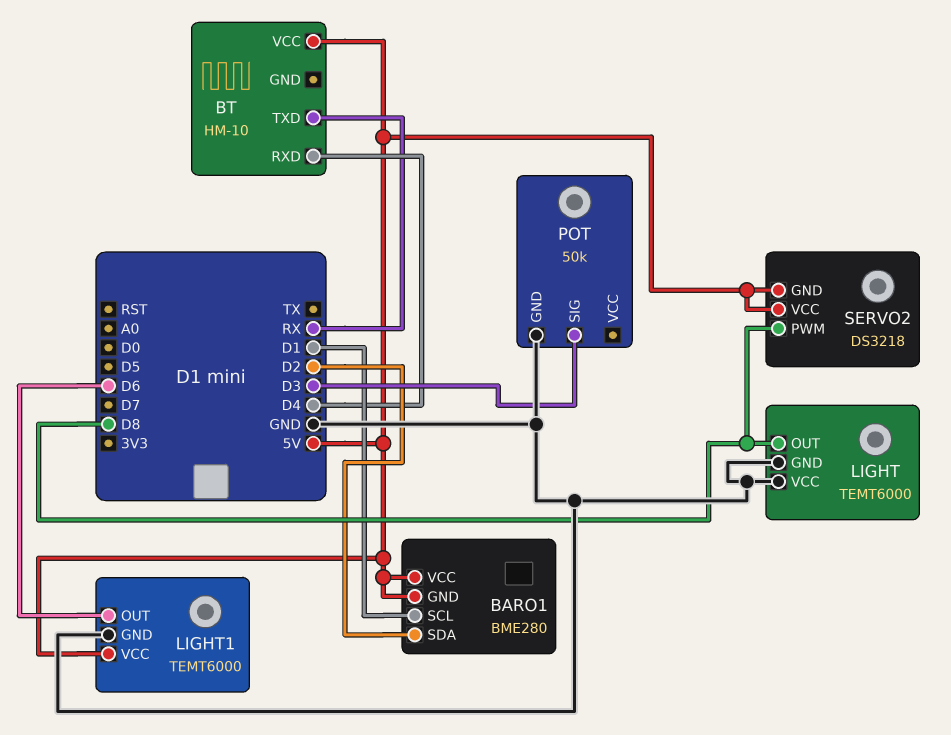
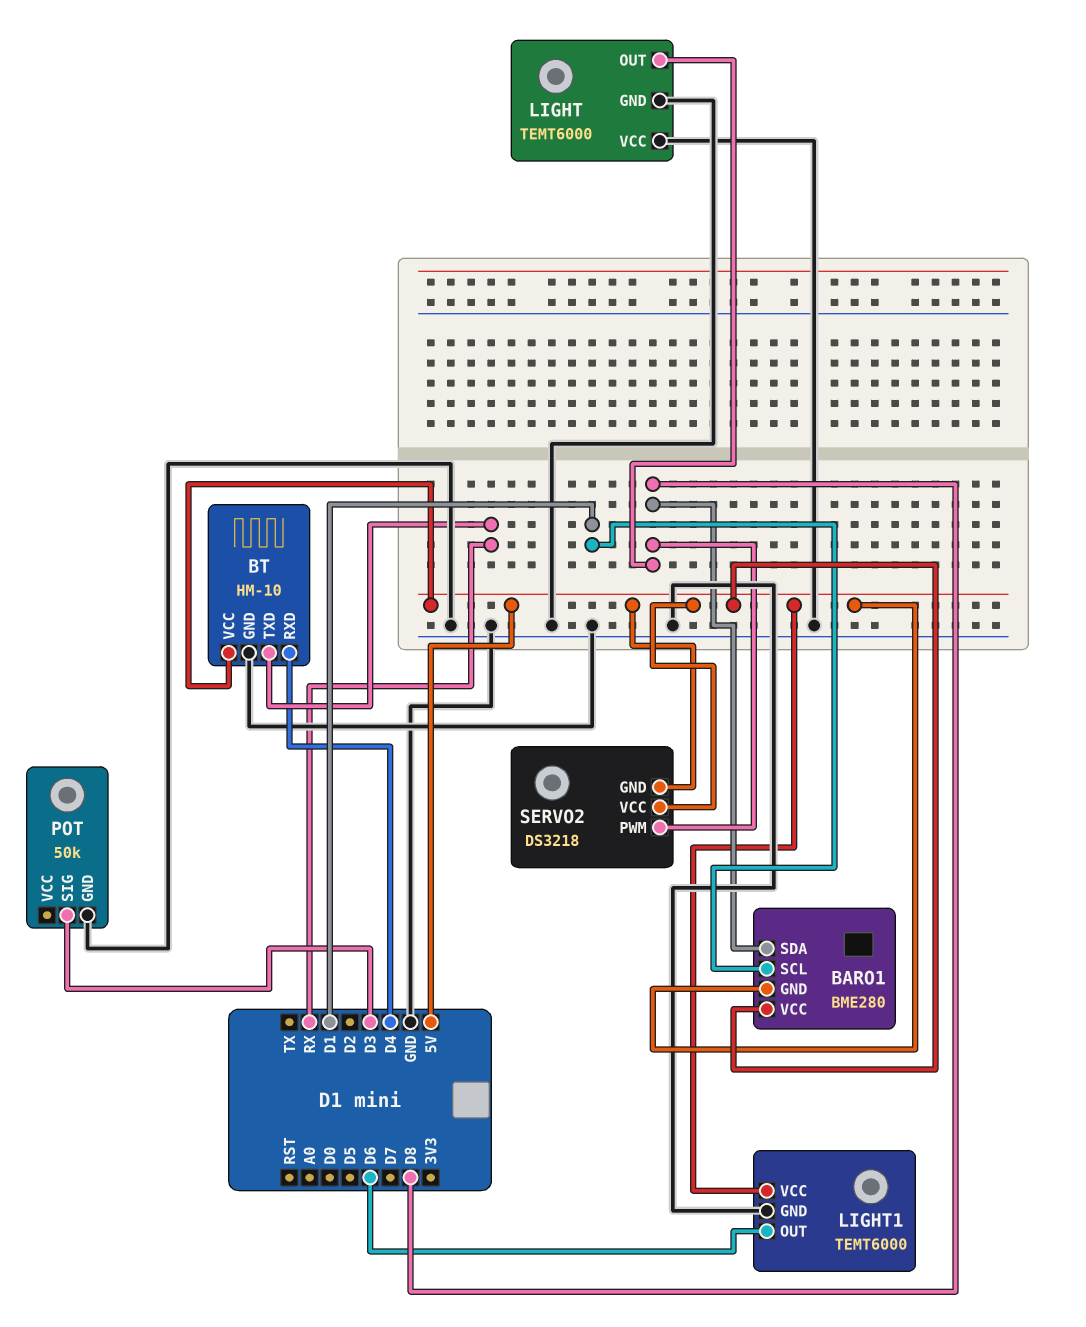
BARO1 pin SDA: D2 -> D8
BT pin GND: none -> GND

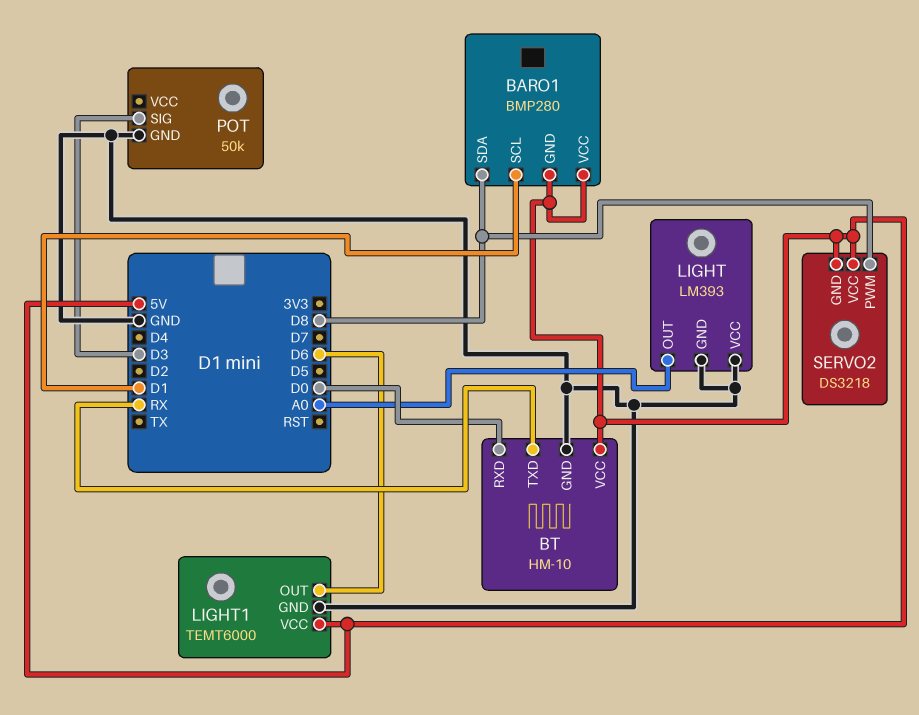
BARO1: BME280 -> BMP280
BT pin RXD: D4 -> D0
LIGHT: TEMT6000 -> LM393
LIGHT pin OUT: D8 -> A0

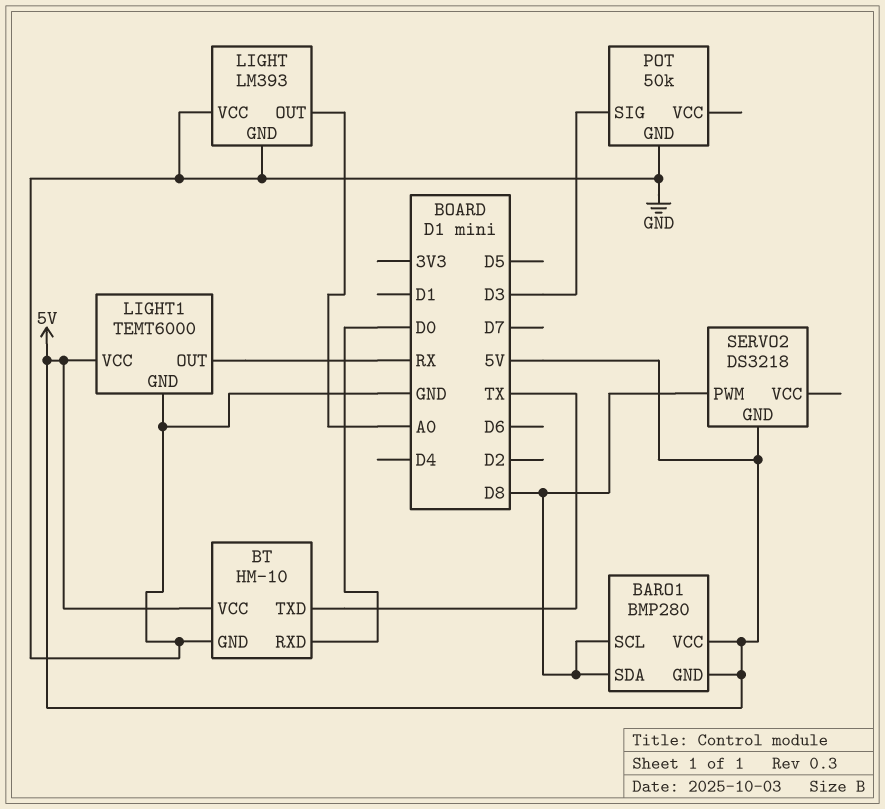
BARO1 pin SCL: D1 -> D8
BT pin TXD: RX -> TX
LIGHT1 pin OUT: D6 -> RX
SERVO2 pin VCC: 5V -> none

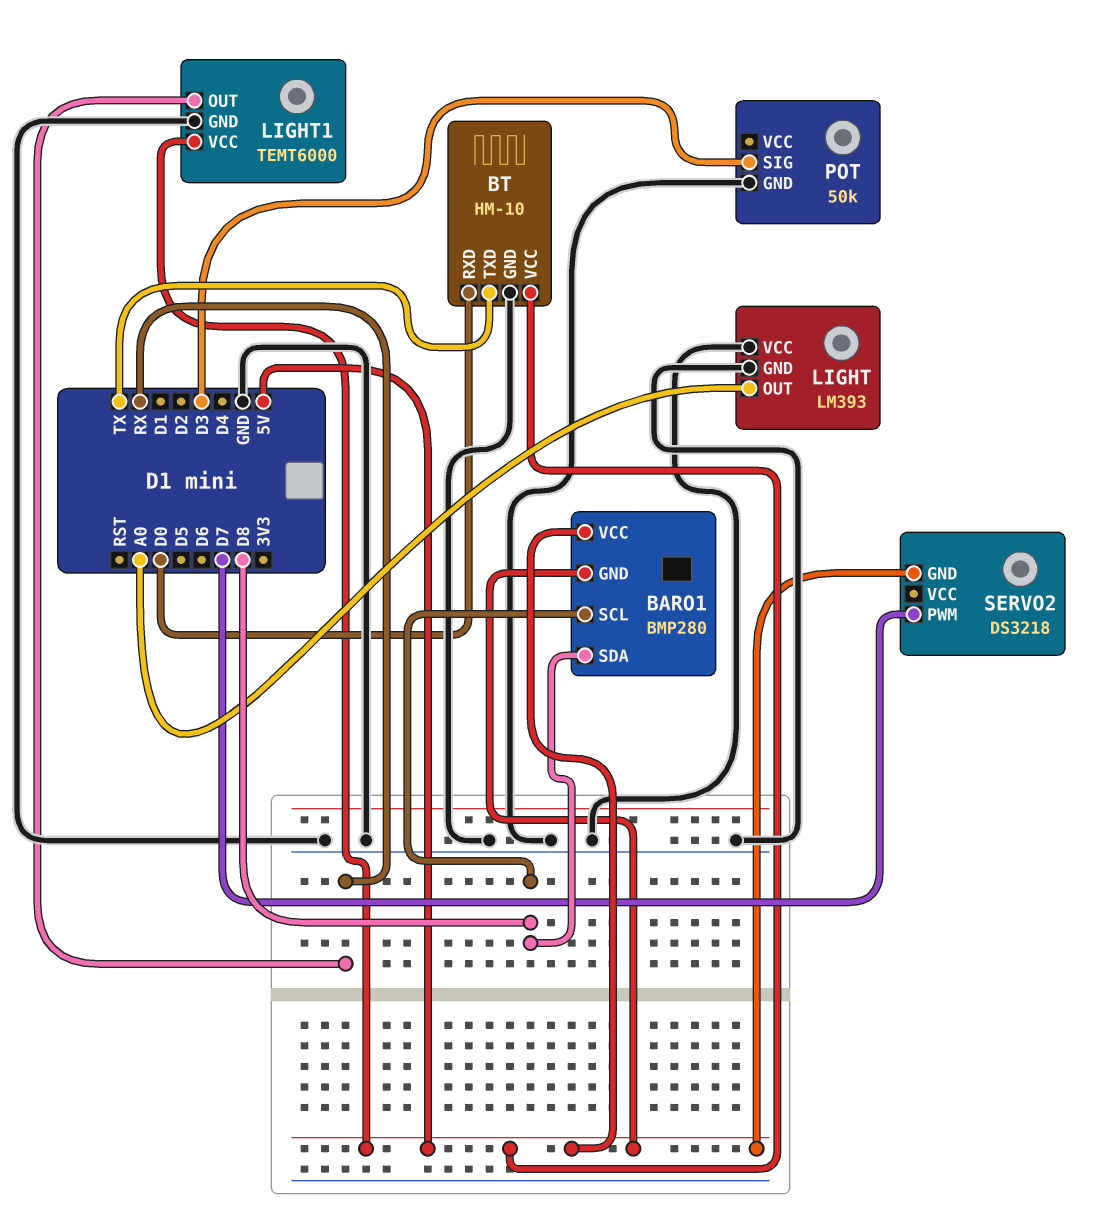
SERVO2 pin PWM: D8 -> D7

